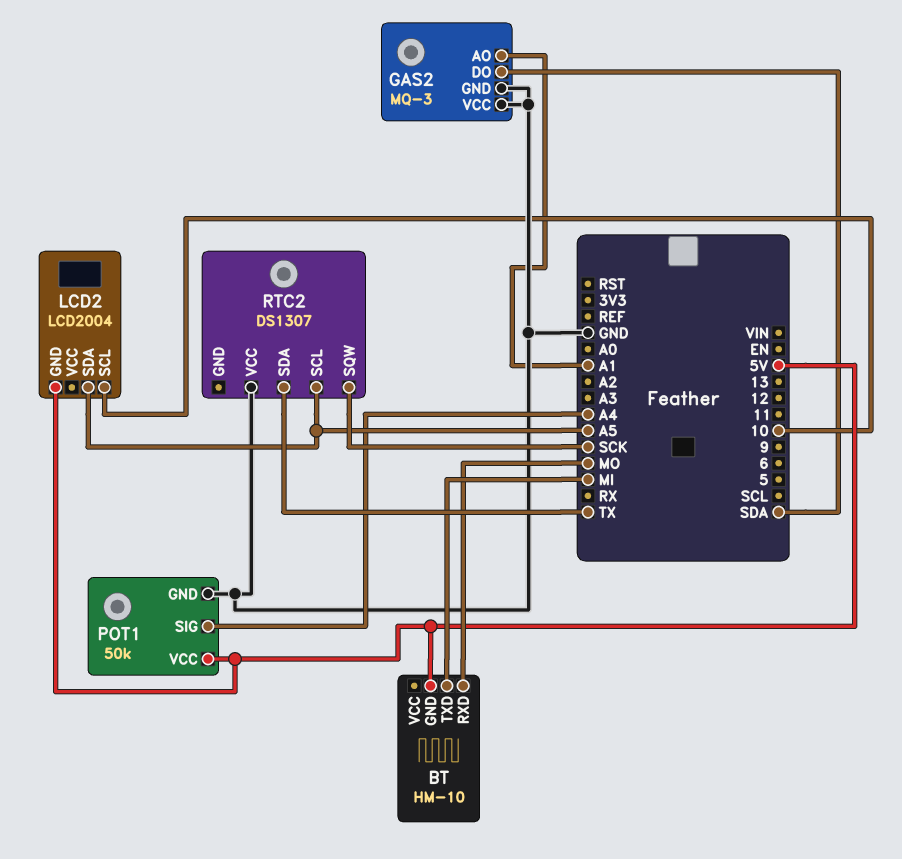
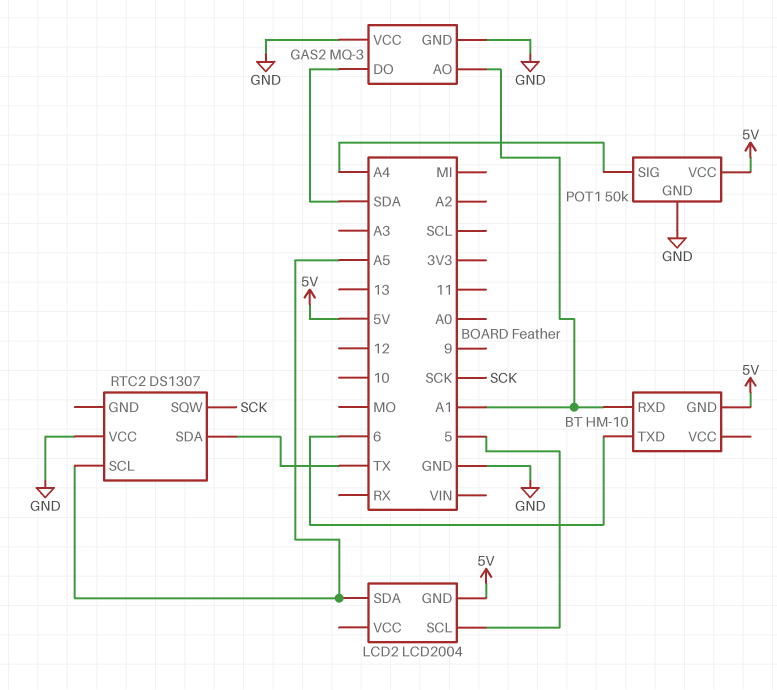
BT pin RXD: MO -> A1
BT pin TXD: MI -> 6
LCD2 pin SCL: 10 -> 5

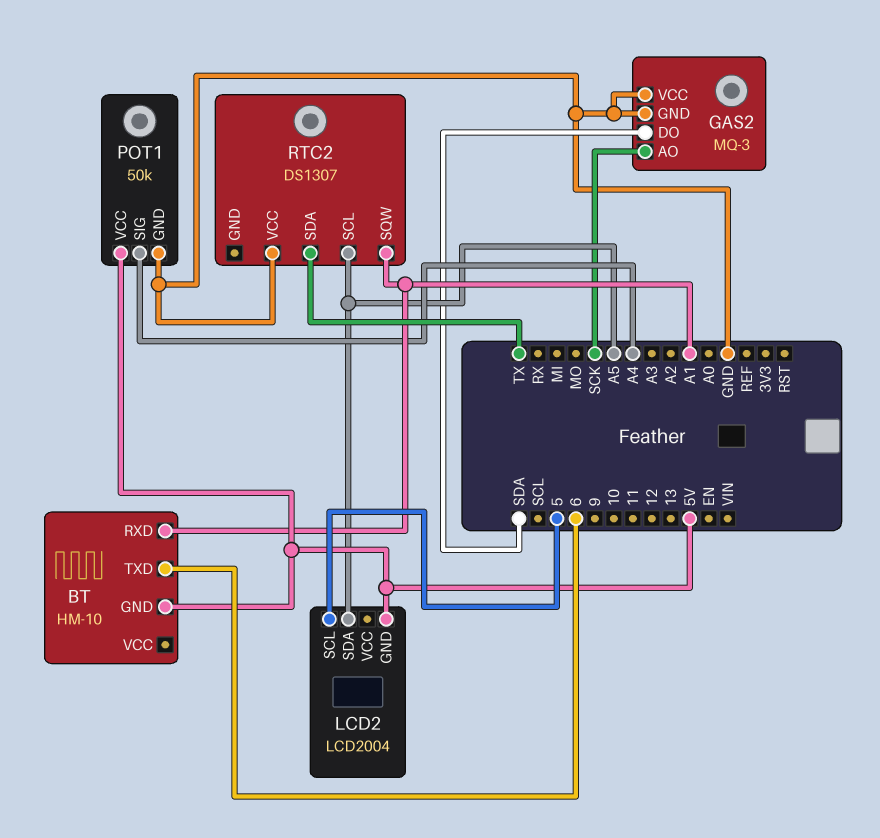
GAS2 pin AO: A1 -> SCK
RTC2 pin SQW: SCK -> A1

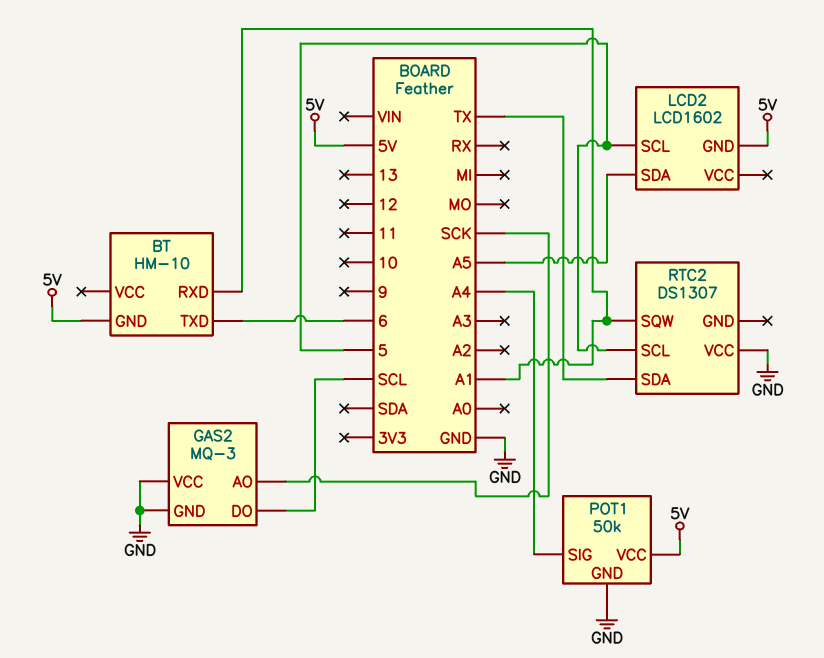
GAS2 pin DO: SDA -> SCL
LCD2: LCD2004 -> LCD1602
RTC2 pin SCL: A5 -> 5

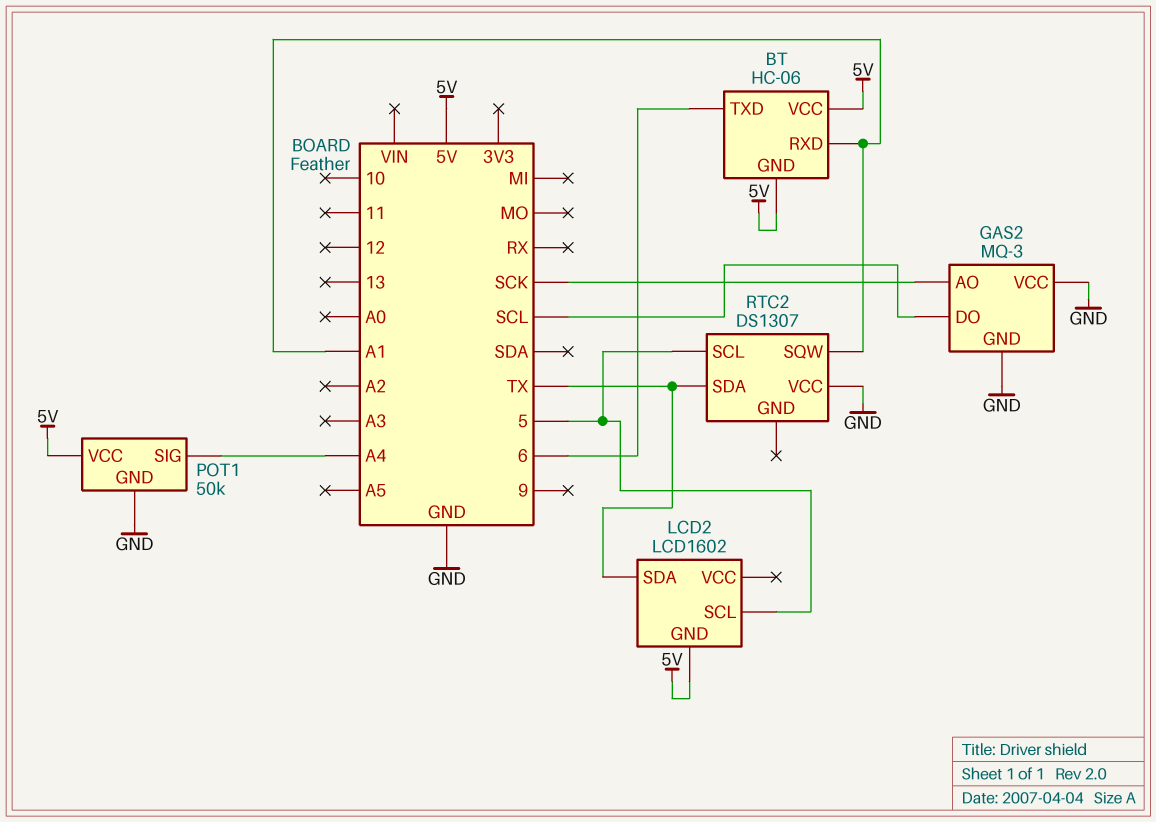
BT: HM-10 -> HC-06
BT pin VCC: none -> 5V
LCD2 pin SDA: A5 -> TX

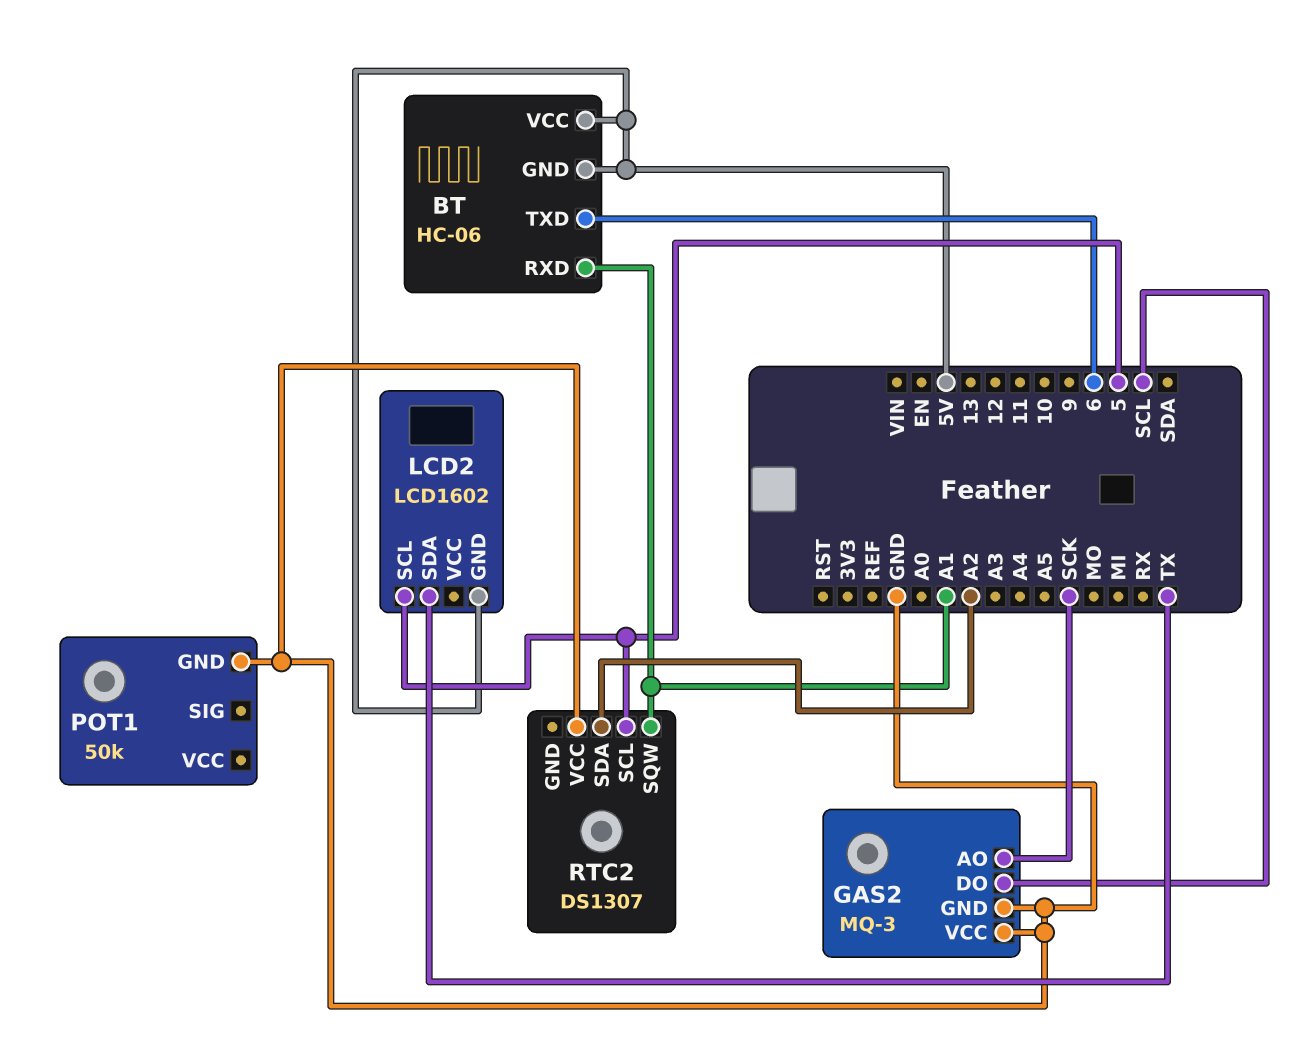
POT1 pin SIG: A4 -> none
POT1 pin VCC: 5V -> none
RTC2 pin SDA: TX -> A2

